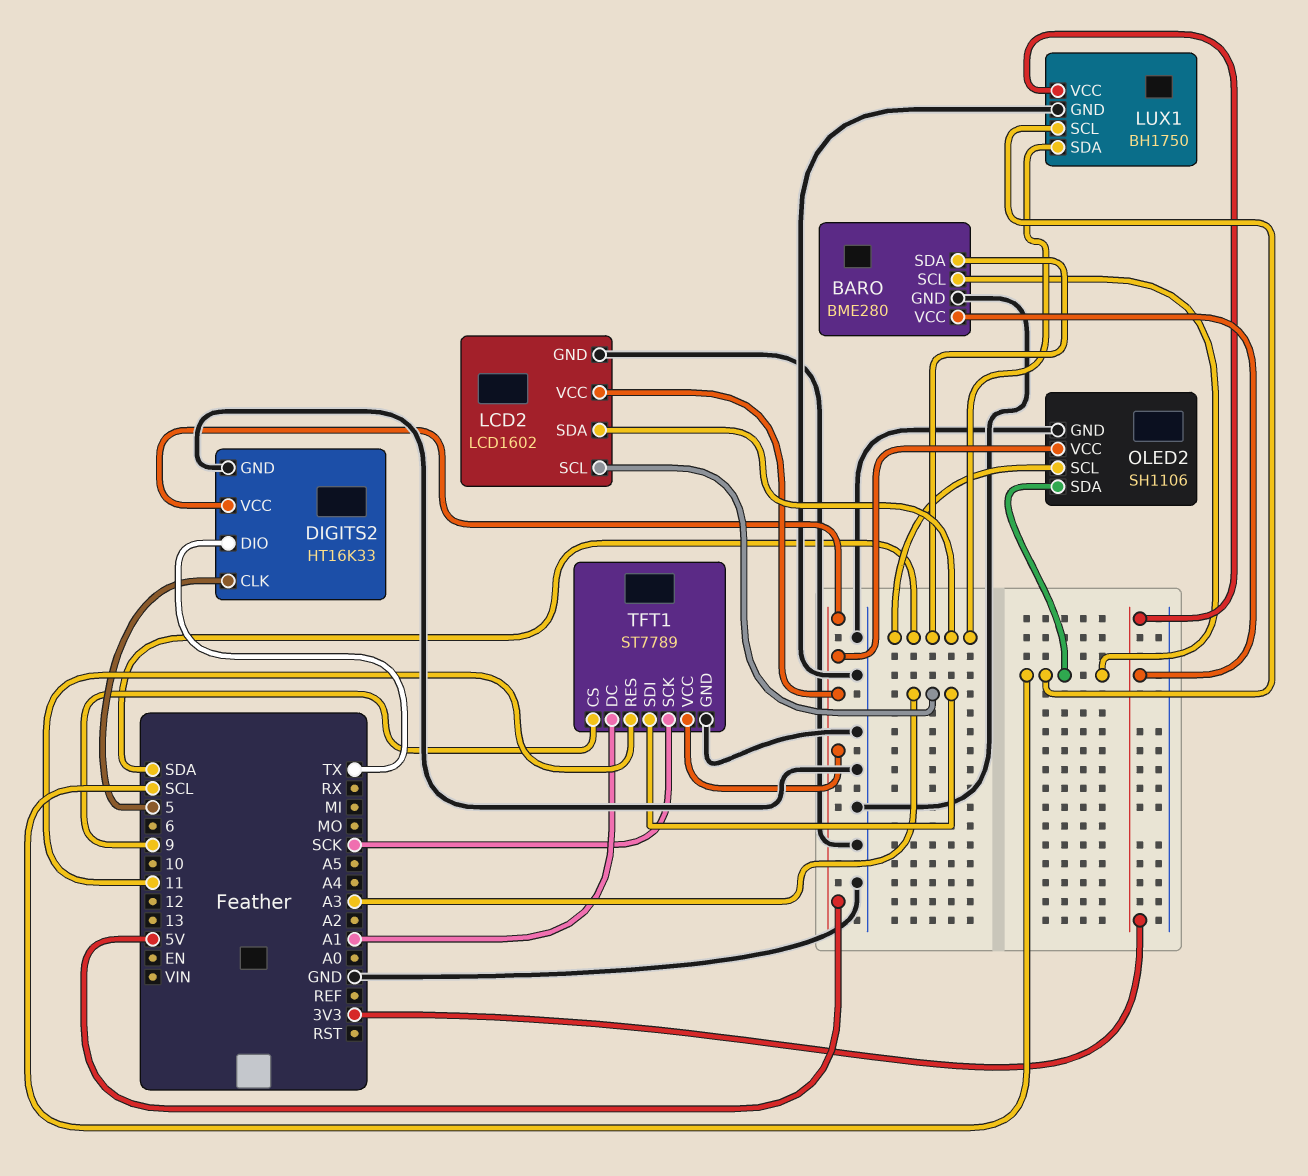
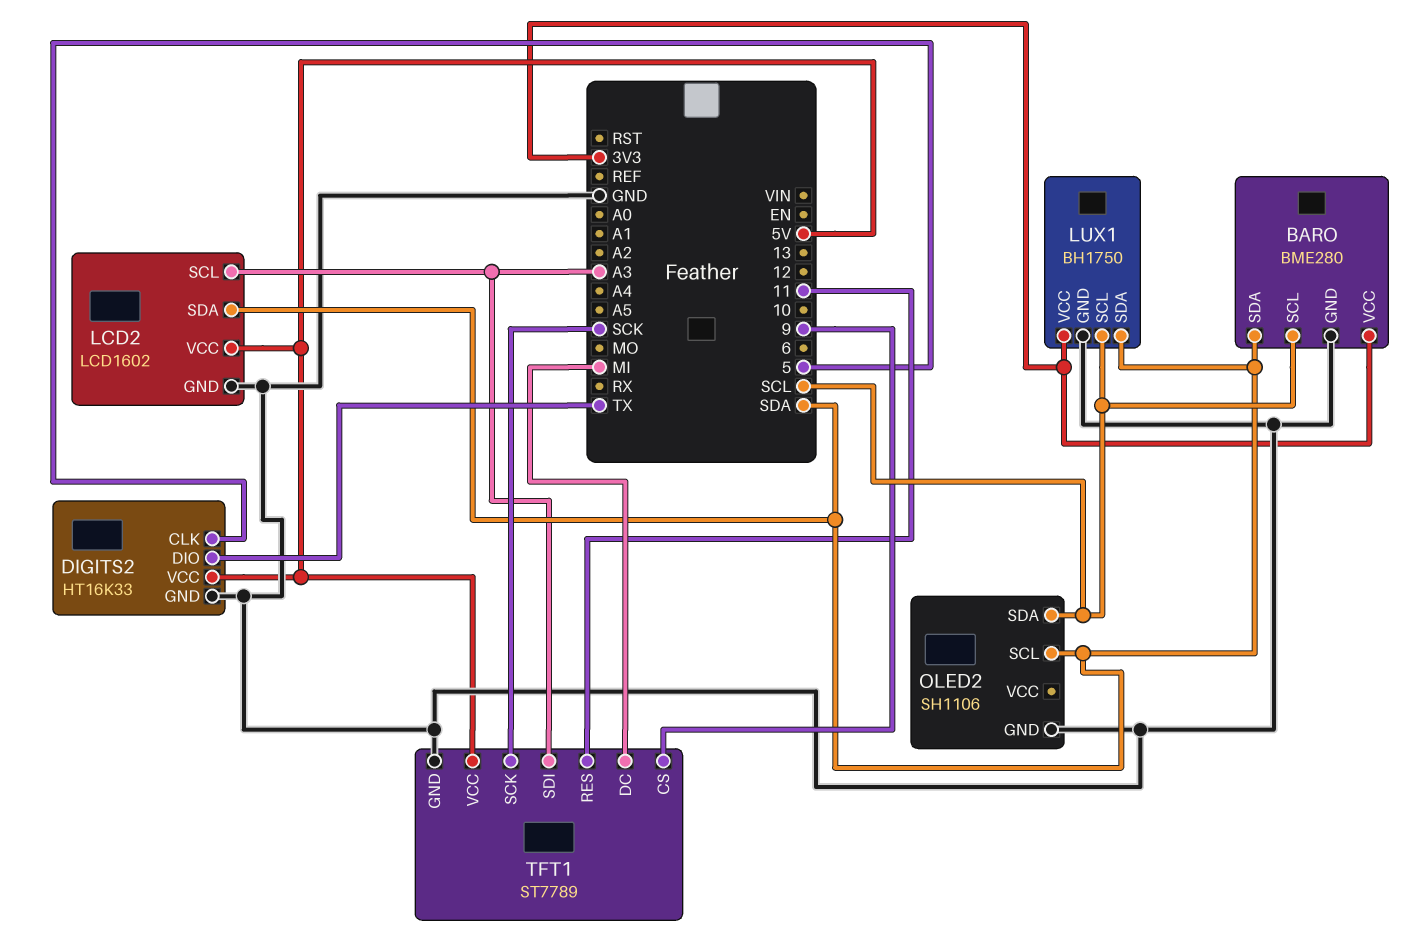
OLED2 pin VCC: 5V -> none
TFT1 pin DC: A1 -> MI

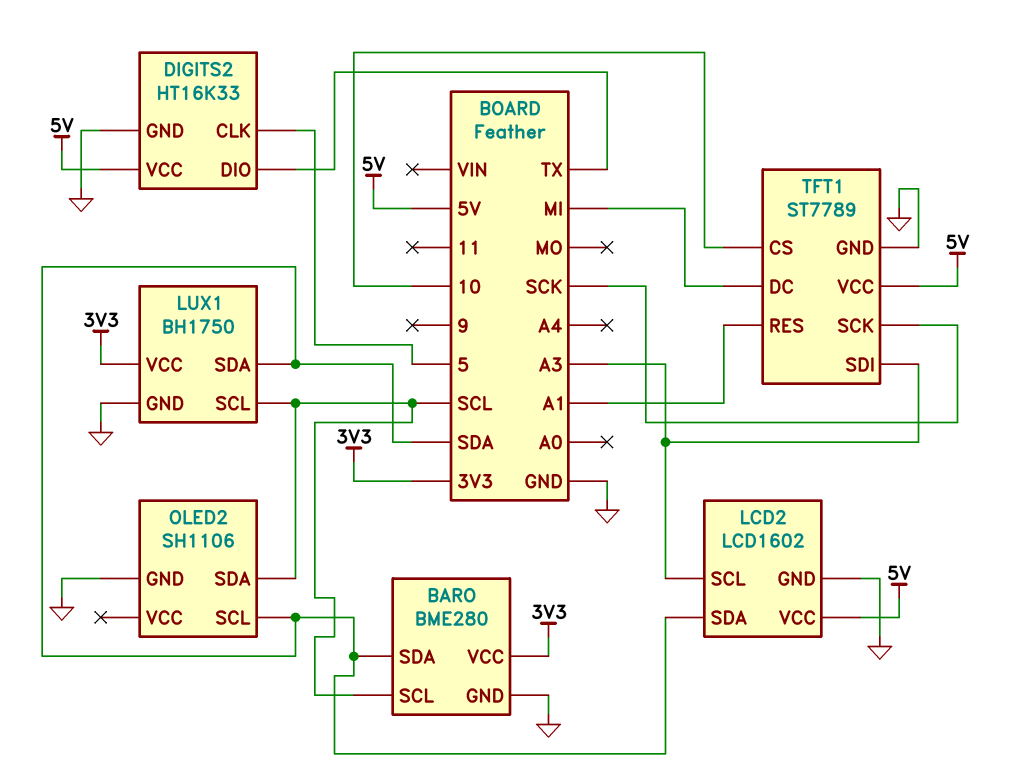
TFT1 pin CS: 9 -> 10
TFT1 pin RES: 11 -> A1

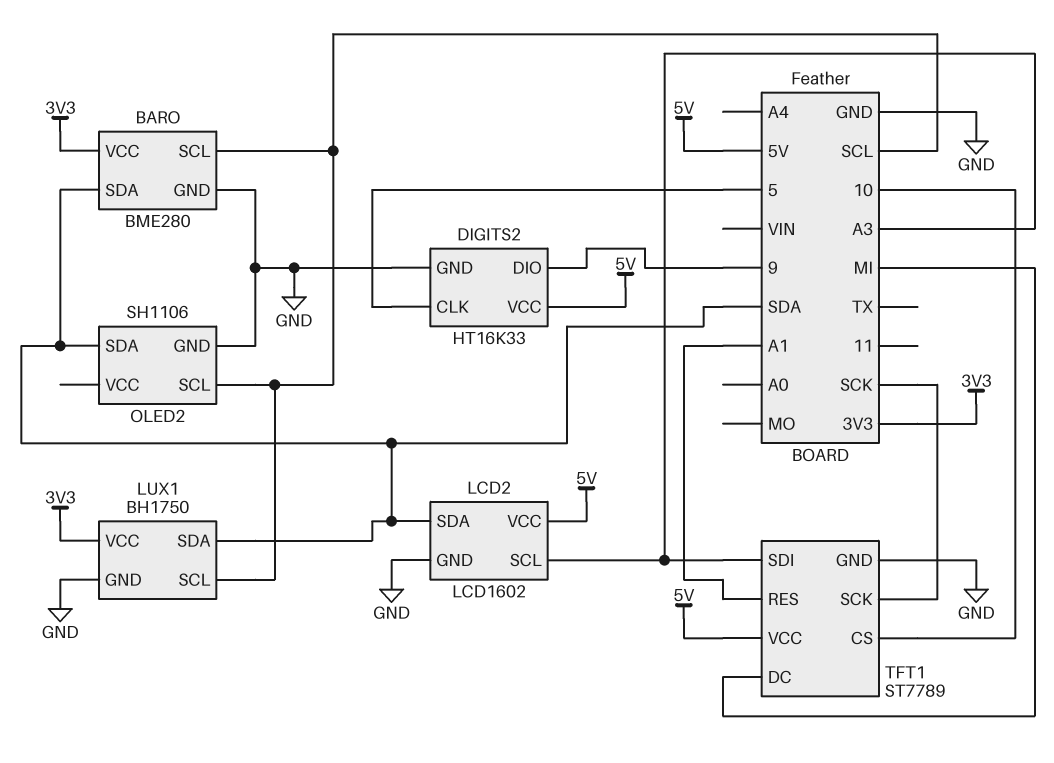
DIGITS2 pin DIO: TX -> 9
OLED2 pin SCL: SDA -> SCL
OLED2 pin SDA: SCL -> SDA

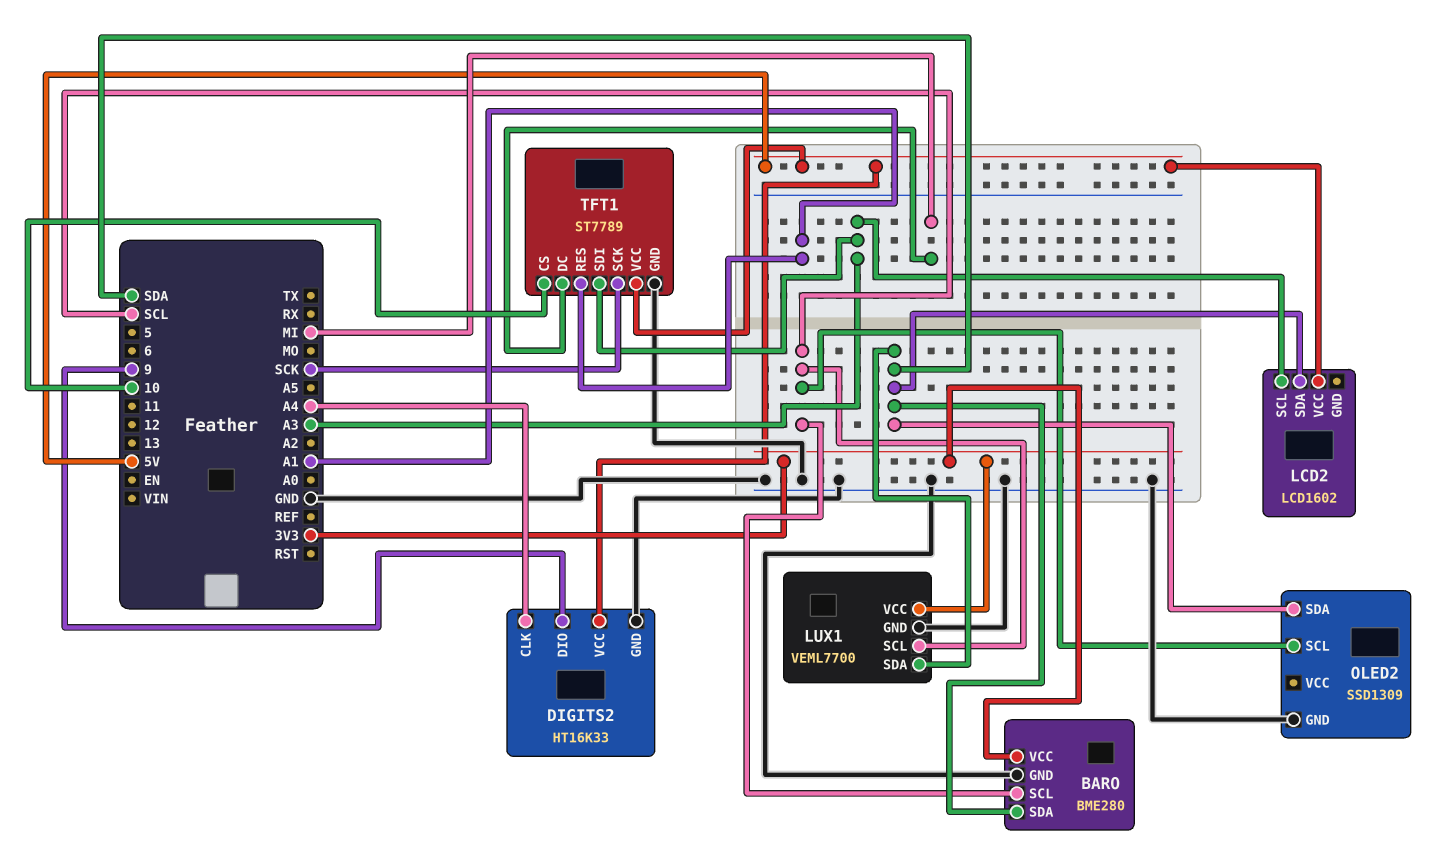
DIGITS2 pin CLK: 5 -> A4
LCD2 pin GND: GND -> none
LUX1: BH1750 -> VEML7700
OLED2: SH1106 -> SSD1309

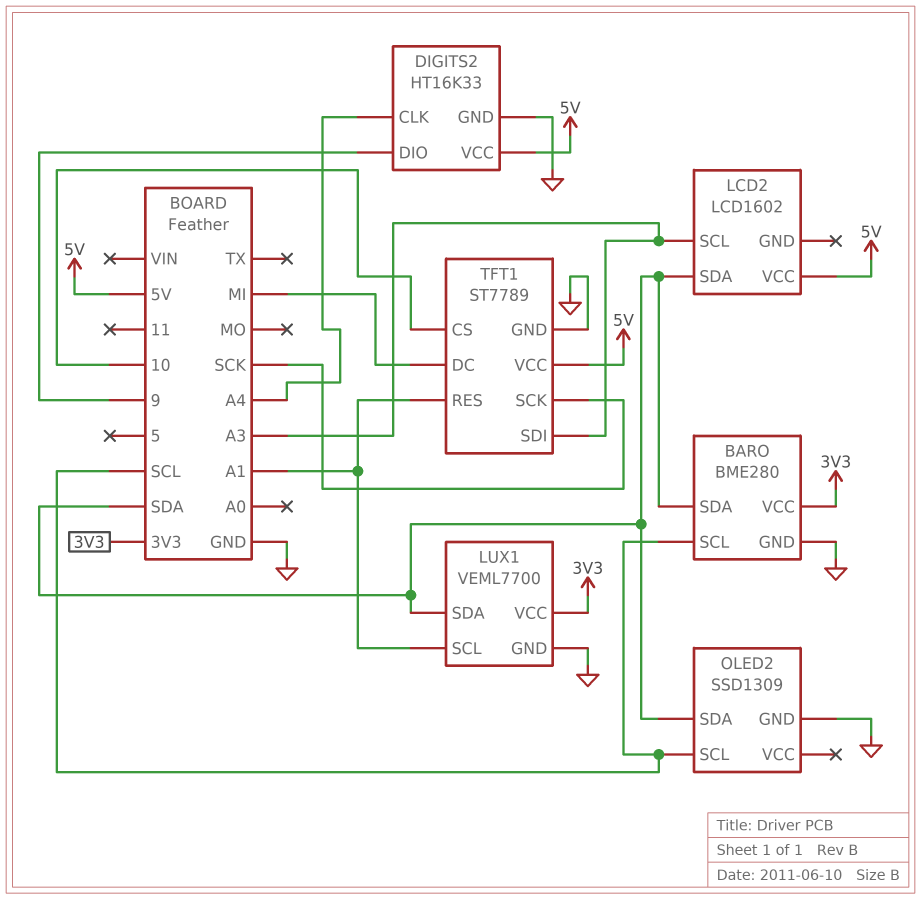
LUX1 pin SCL: SCL -> A1

